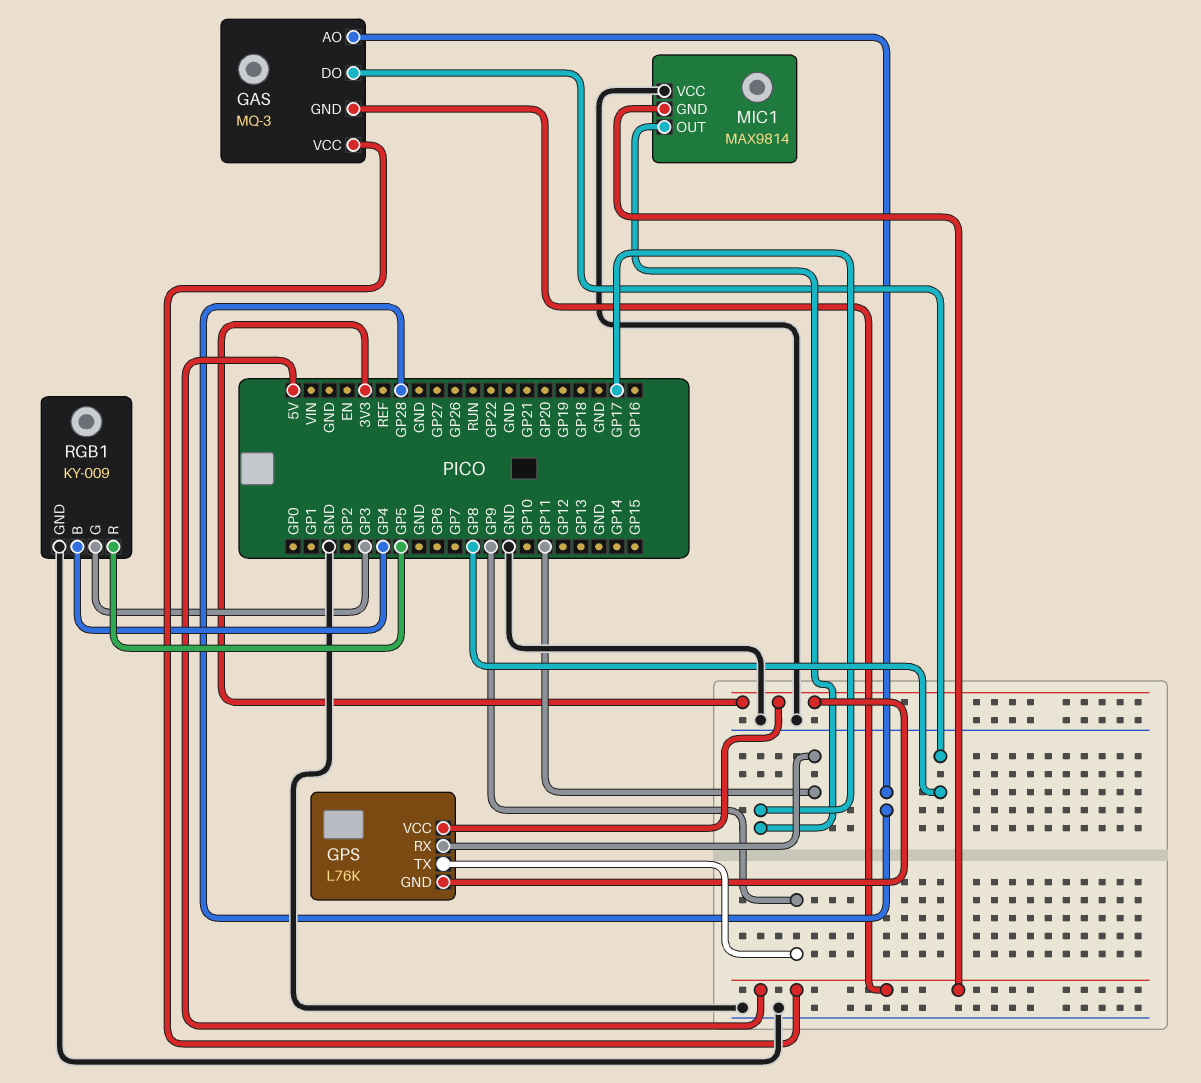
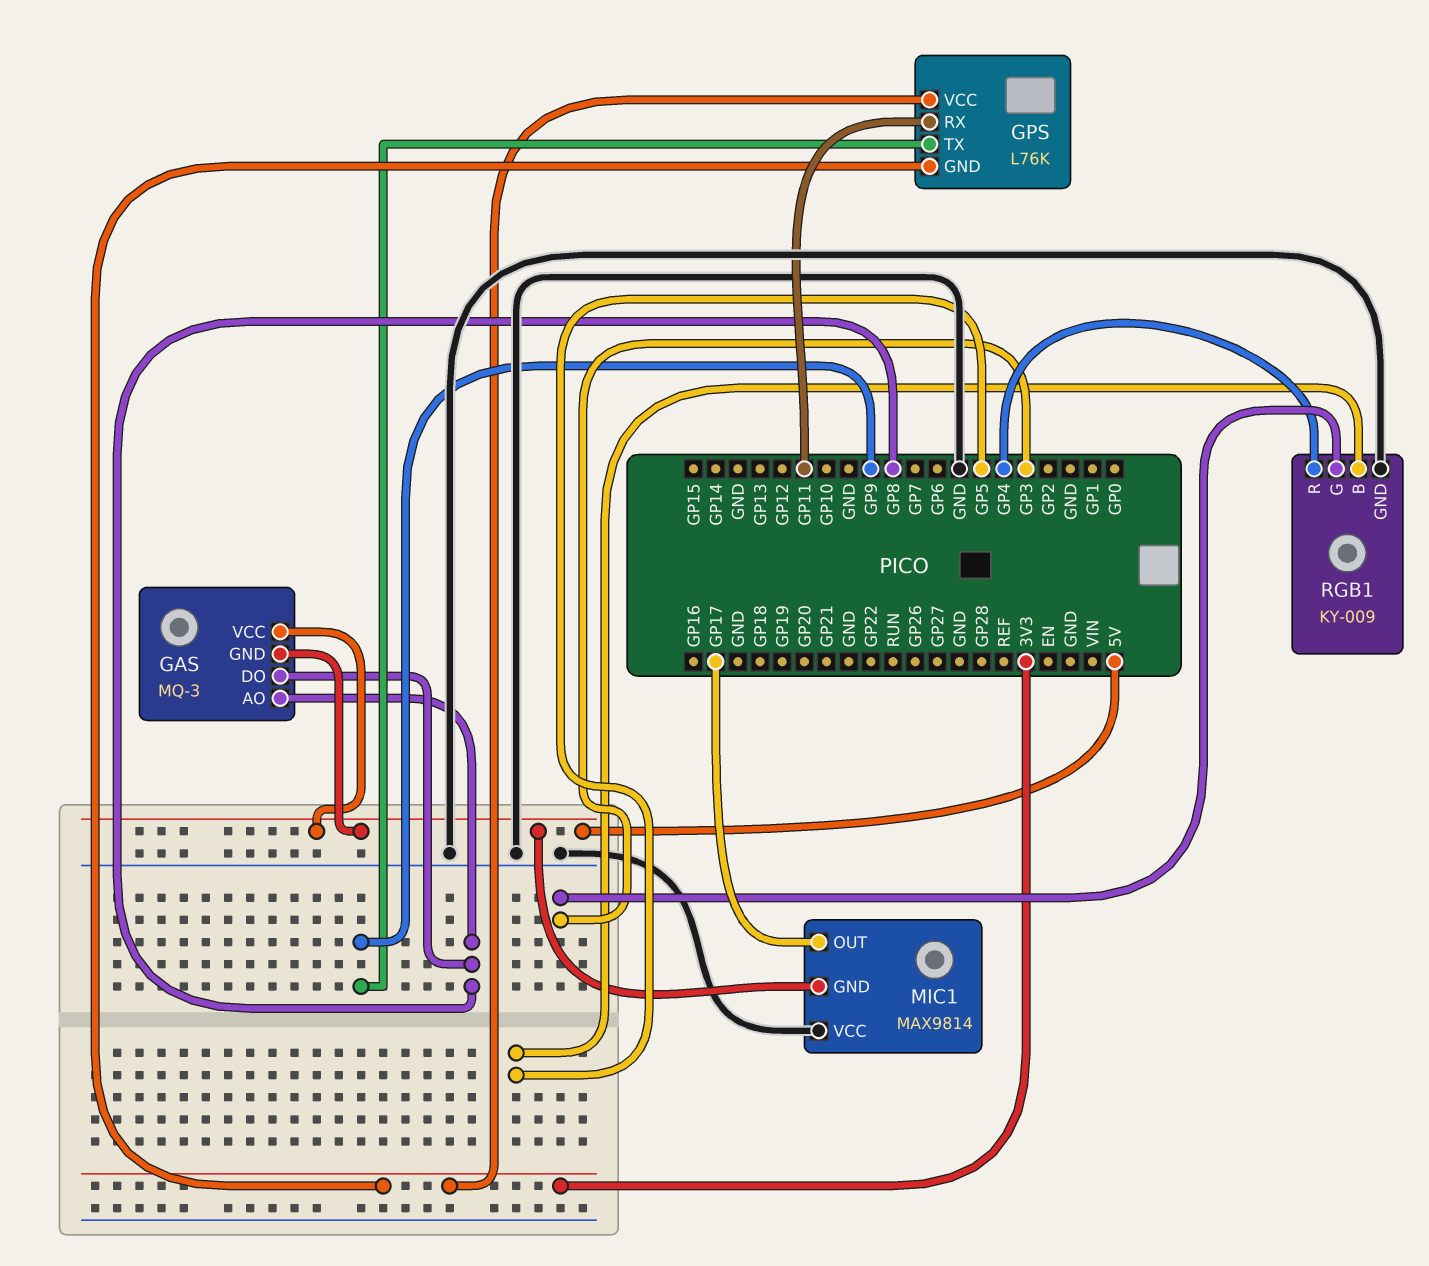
GAS pin AO: GP28 -> GP8
RGB1 pin B: GP4 -> GP5
RGB1 pin R: GP5 -> GP4

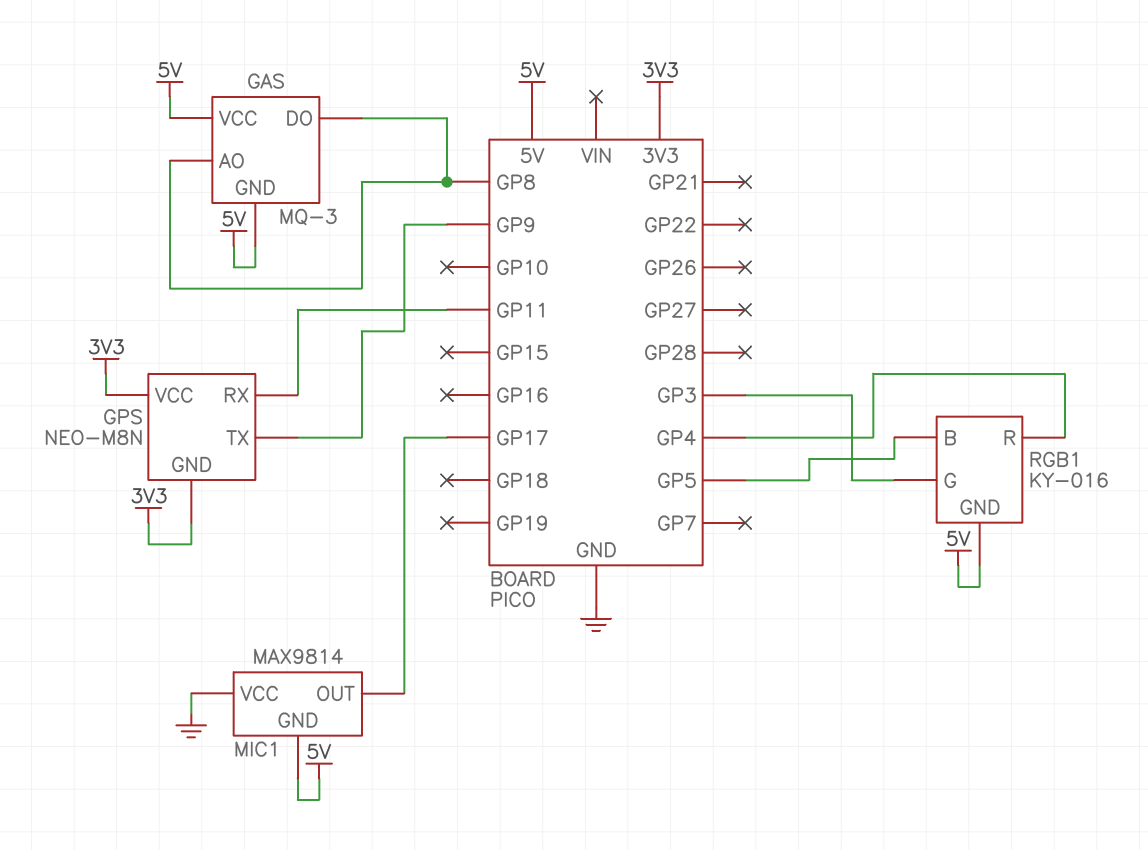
GPS: L76K -> NEO-M8N
RGB1: KY-009 -> KY-016
RGB1 pin GND: GND -> 5V

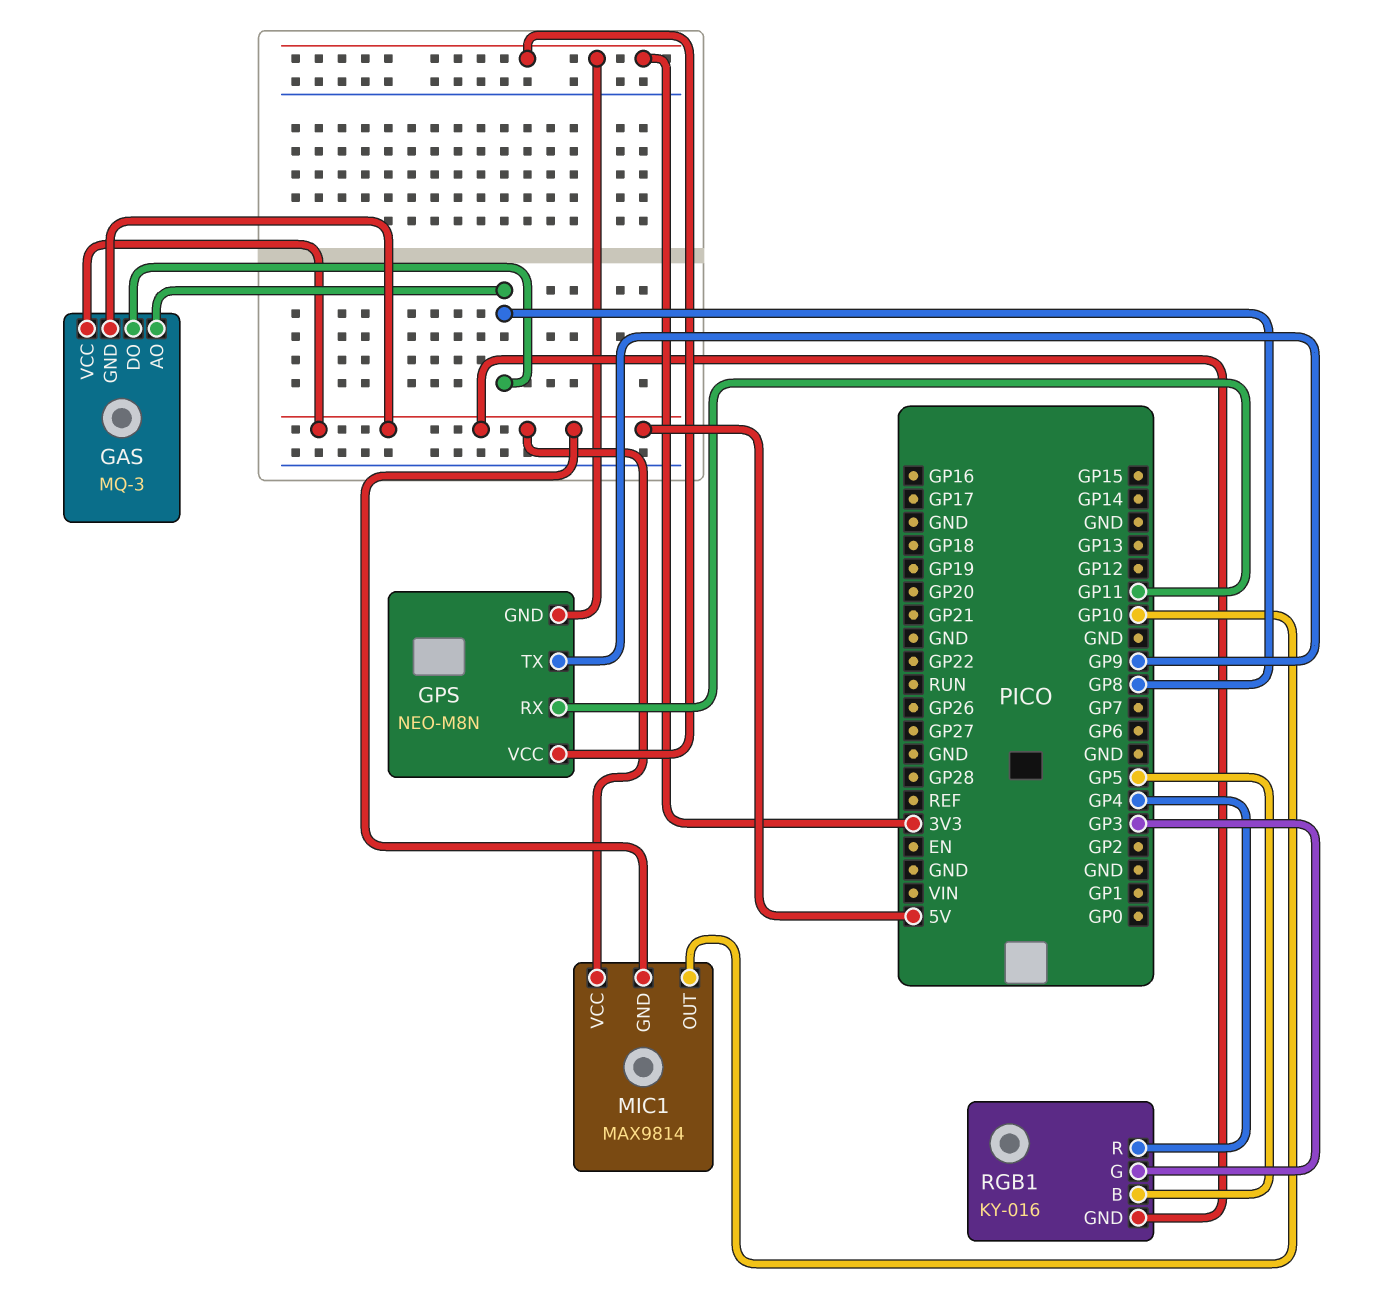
MIC1 pin OUT: GP17 -> GP10
MIC1 pin VCC: GND -> 5V

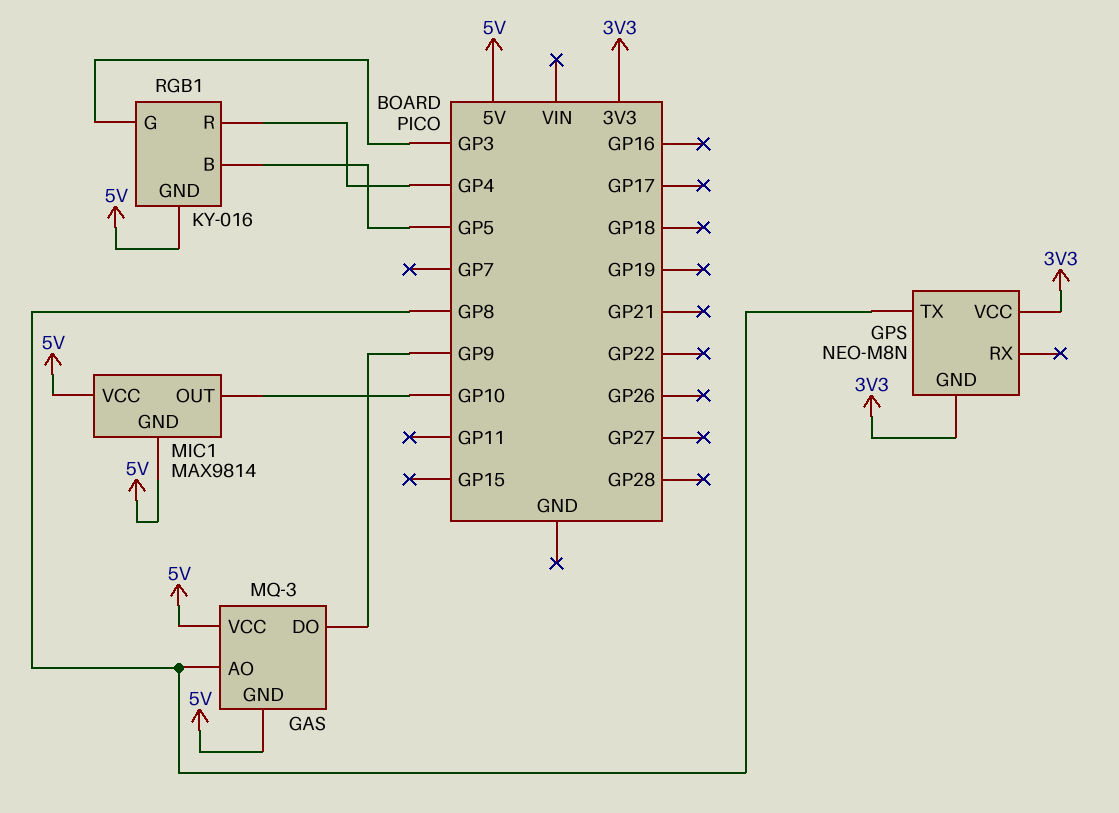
GAS pin DO: GP8 -> GP9
GPS pin RX: GP11 -> none
GPS pin TX: GP9 -> GP8

